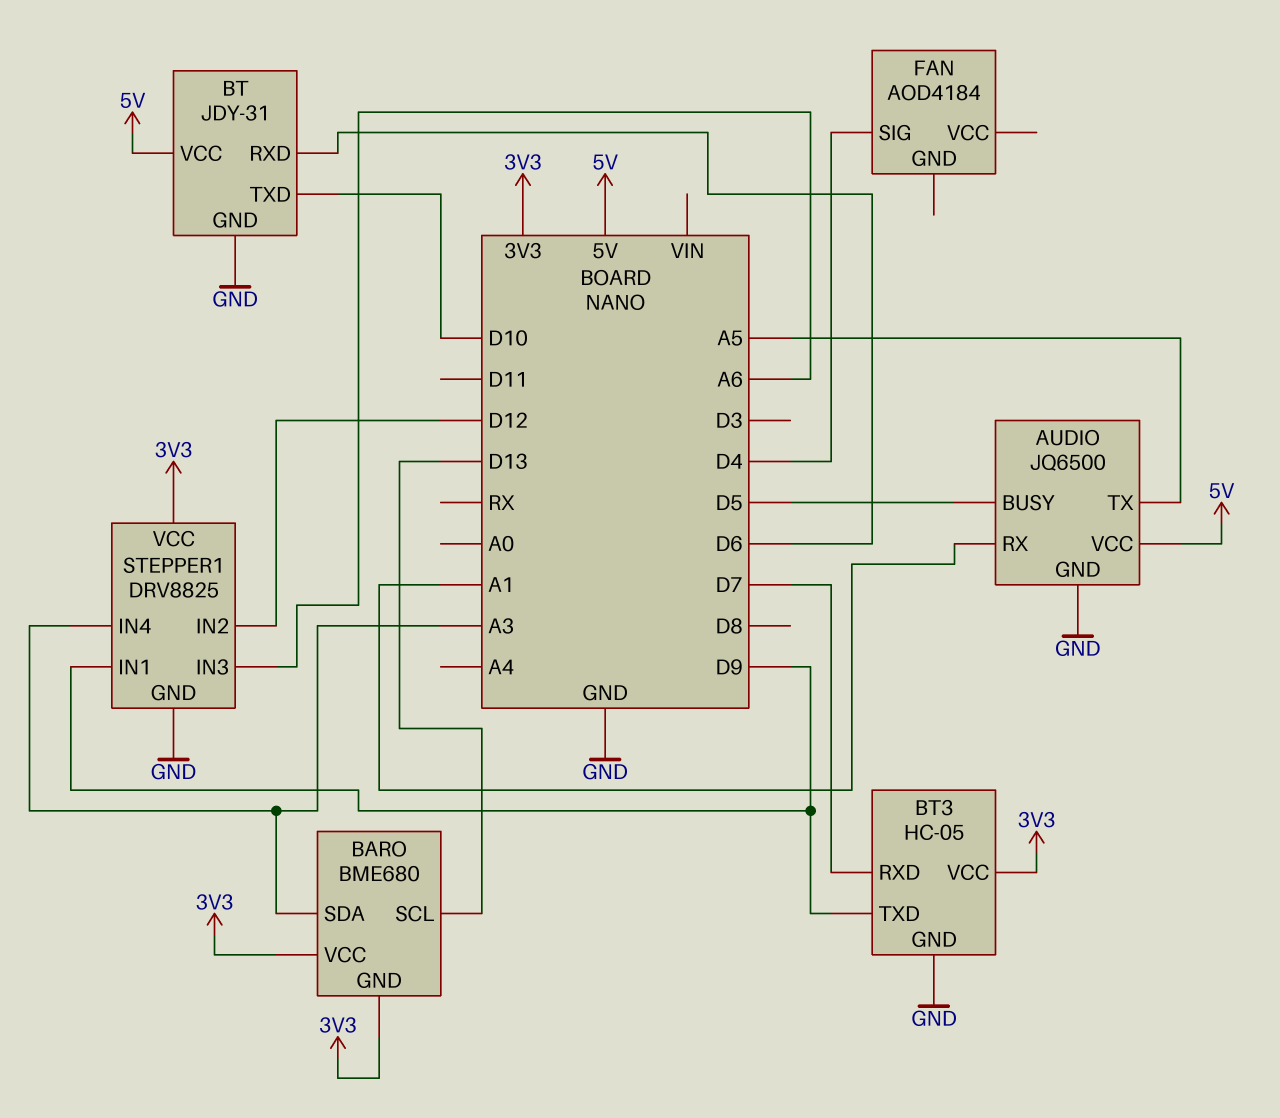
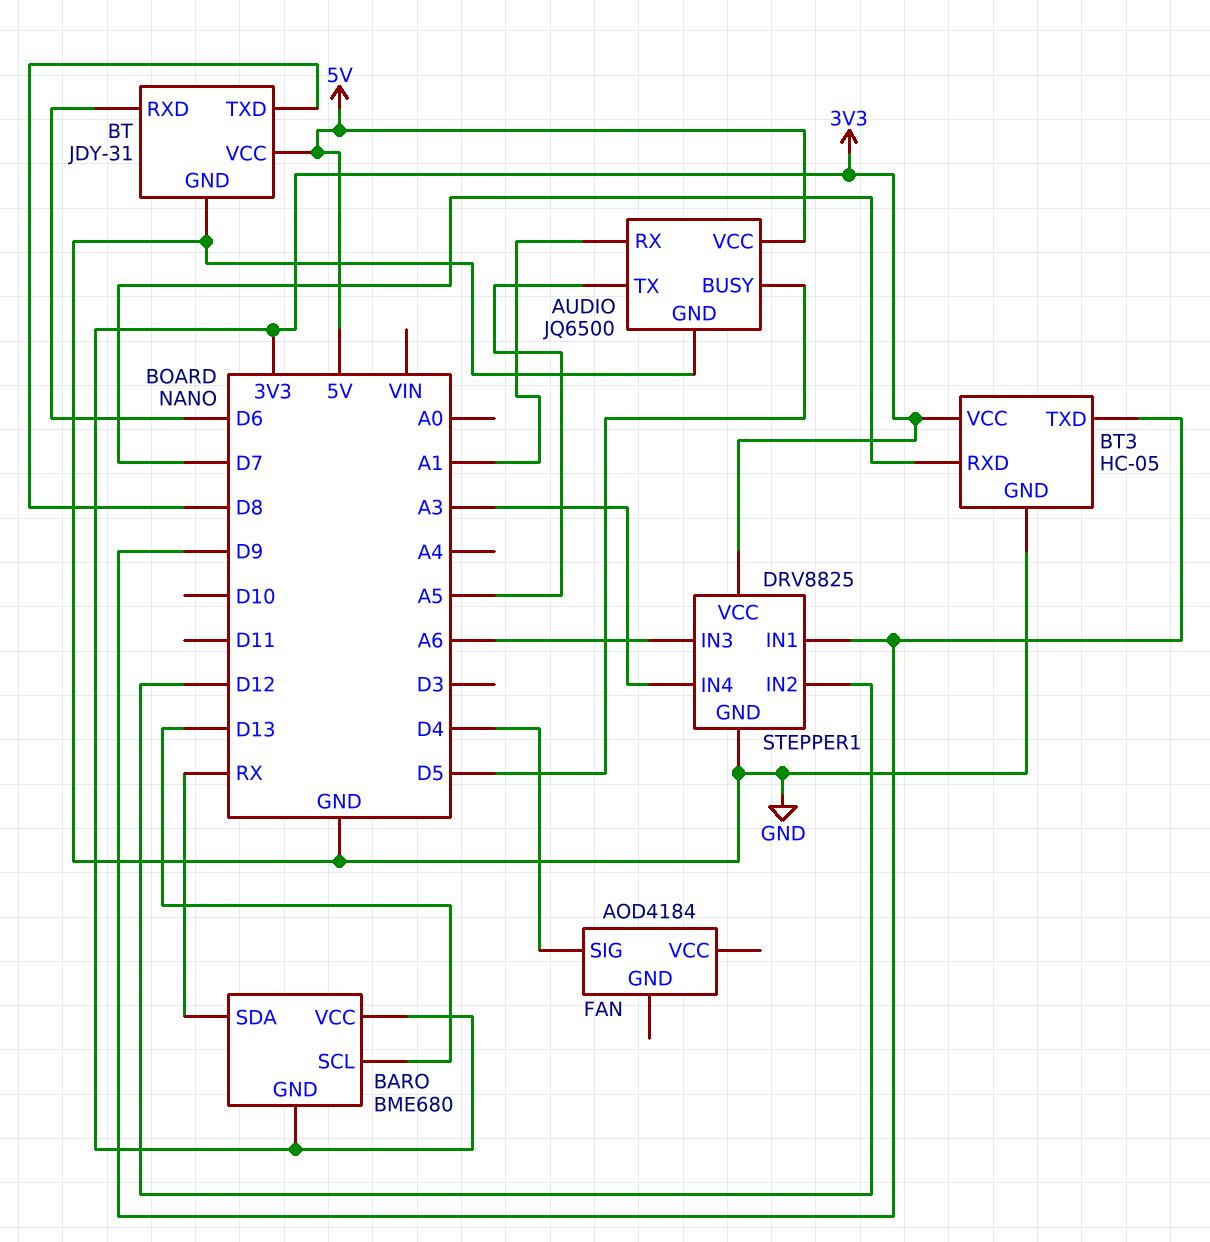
BARO pin SDA: A3 -> RX
BT pin TXD: D10 -> D8

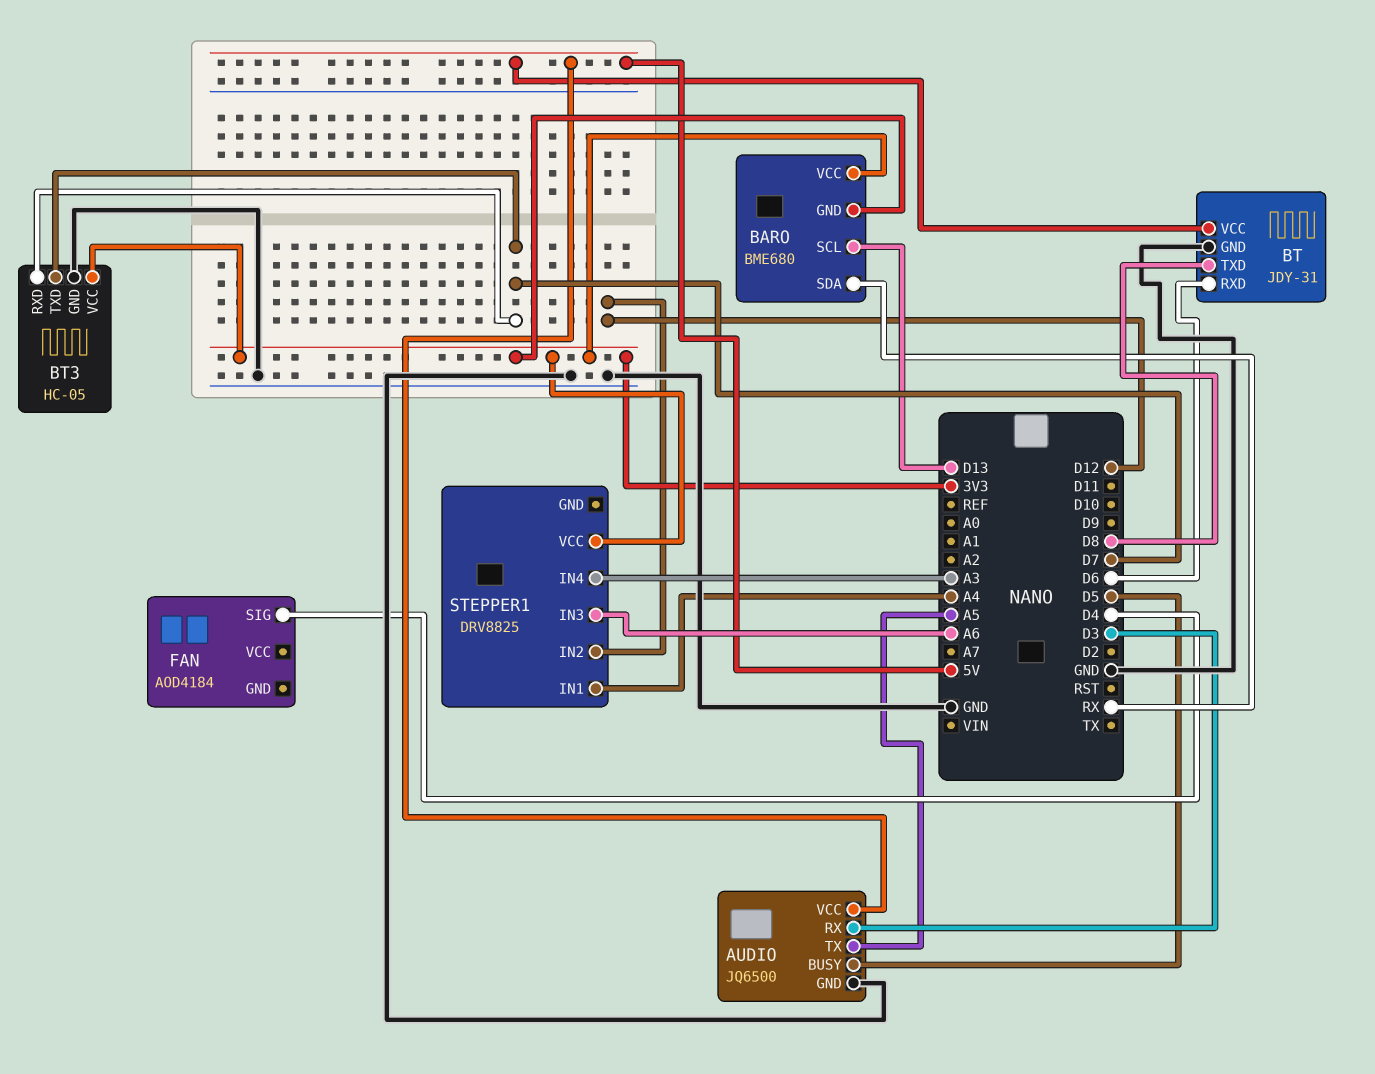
AUDIO pin RX: A1 -> D3
BT3 pin TXD: D9 -> D7
STEPPER1 pin GND: GND -> none
STEPPER1 pin IN1: D9 -> A4

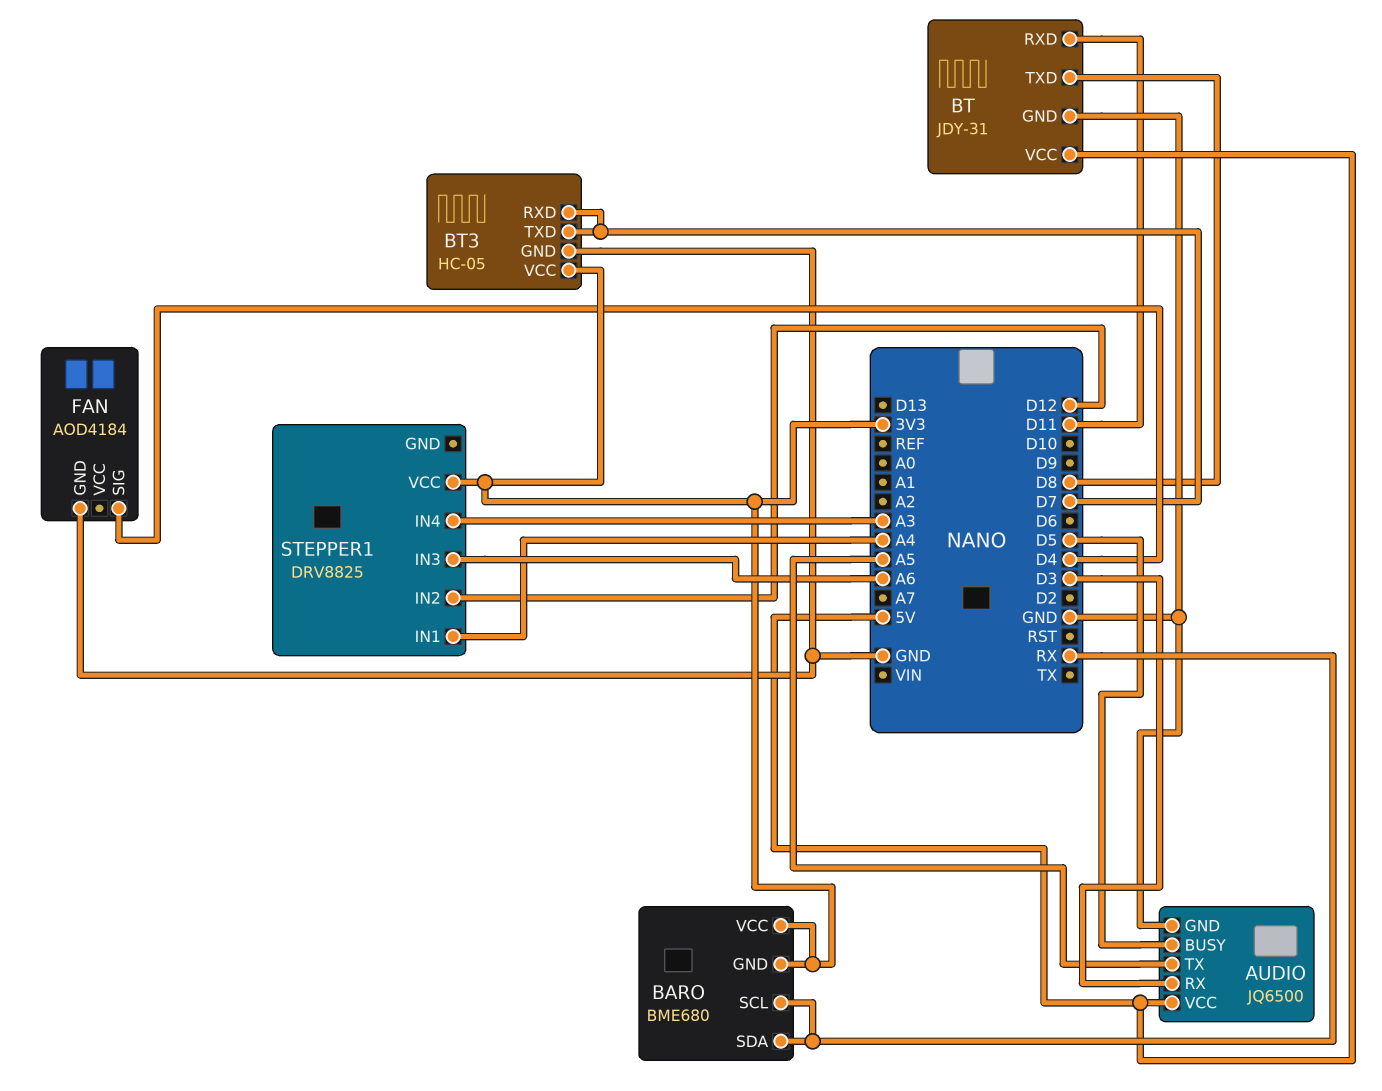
BARO pin SCL: D13 -> RX
BT pin RXD: D6 -> D11
FAN pin GND: none -> GND

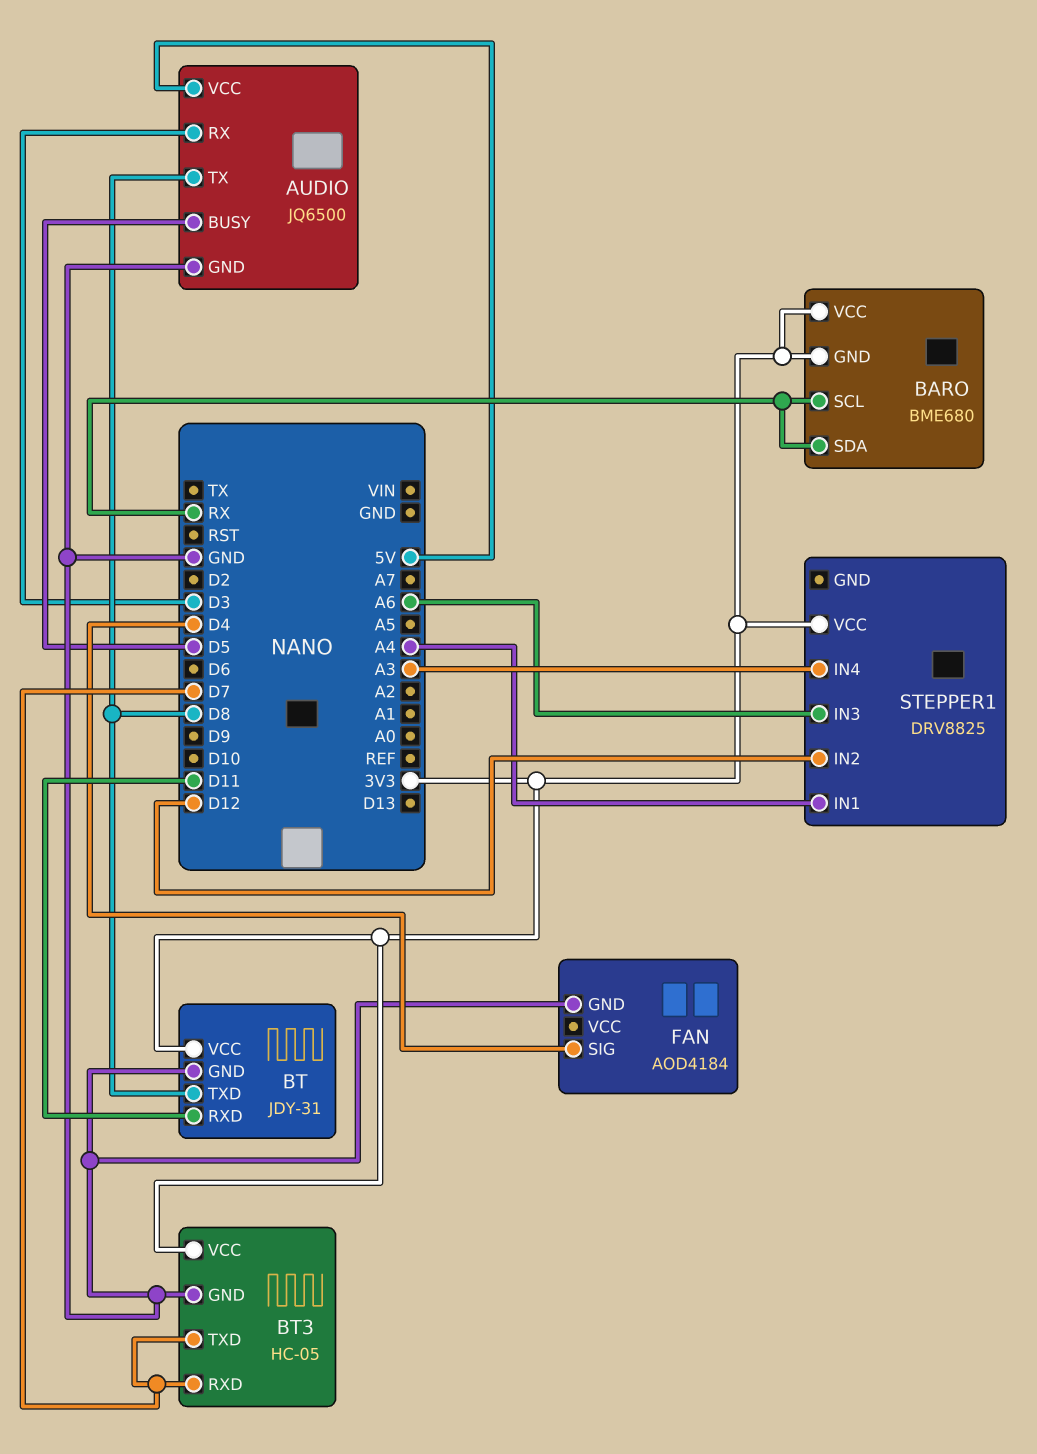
AUDIO pin TX: A5 -> D8
BT pin VCC: 5V -> 3V3

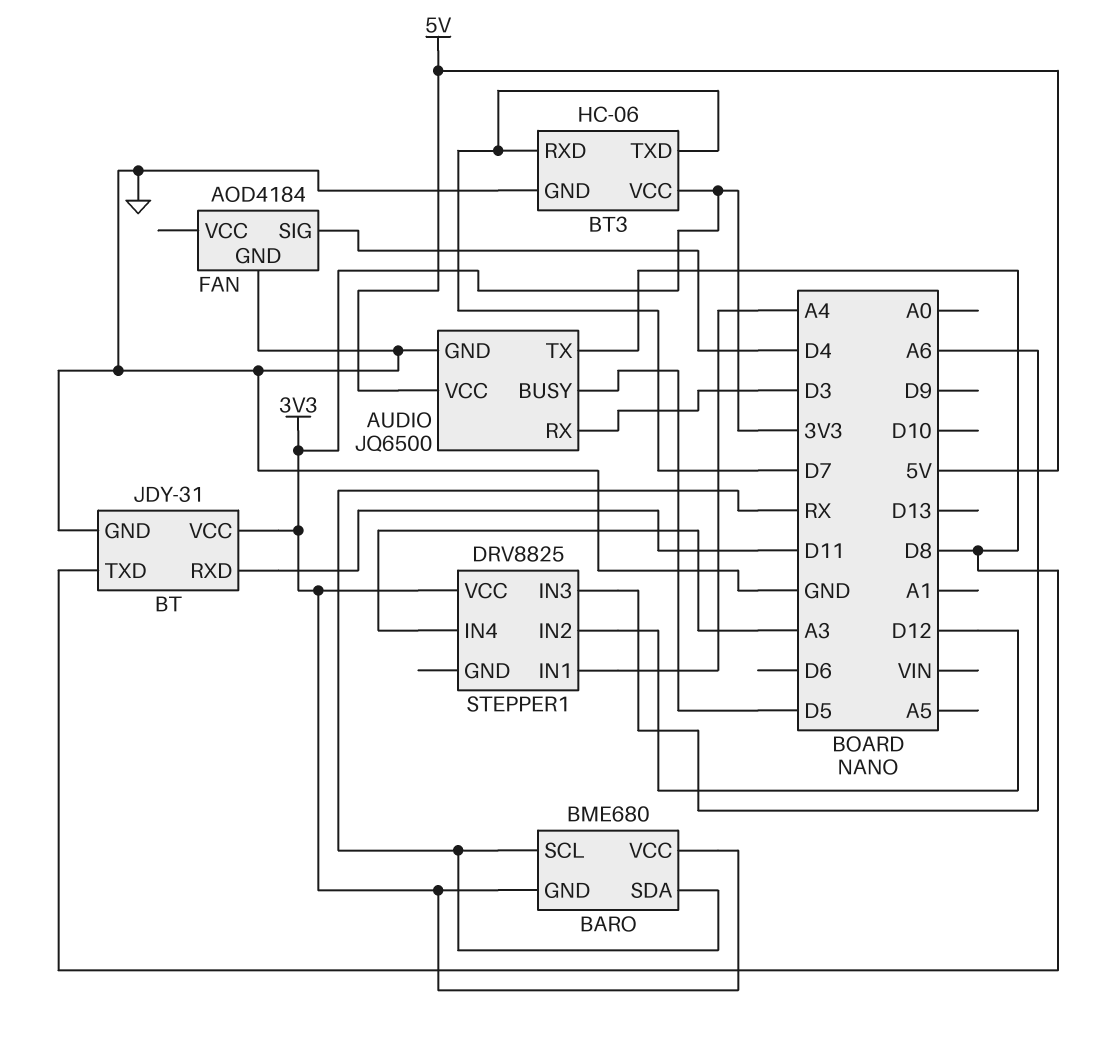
BT3: HC-05 -> HC-06

